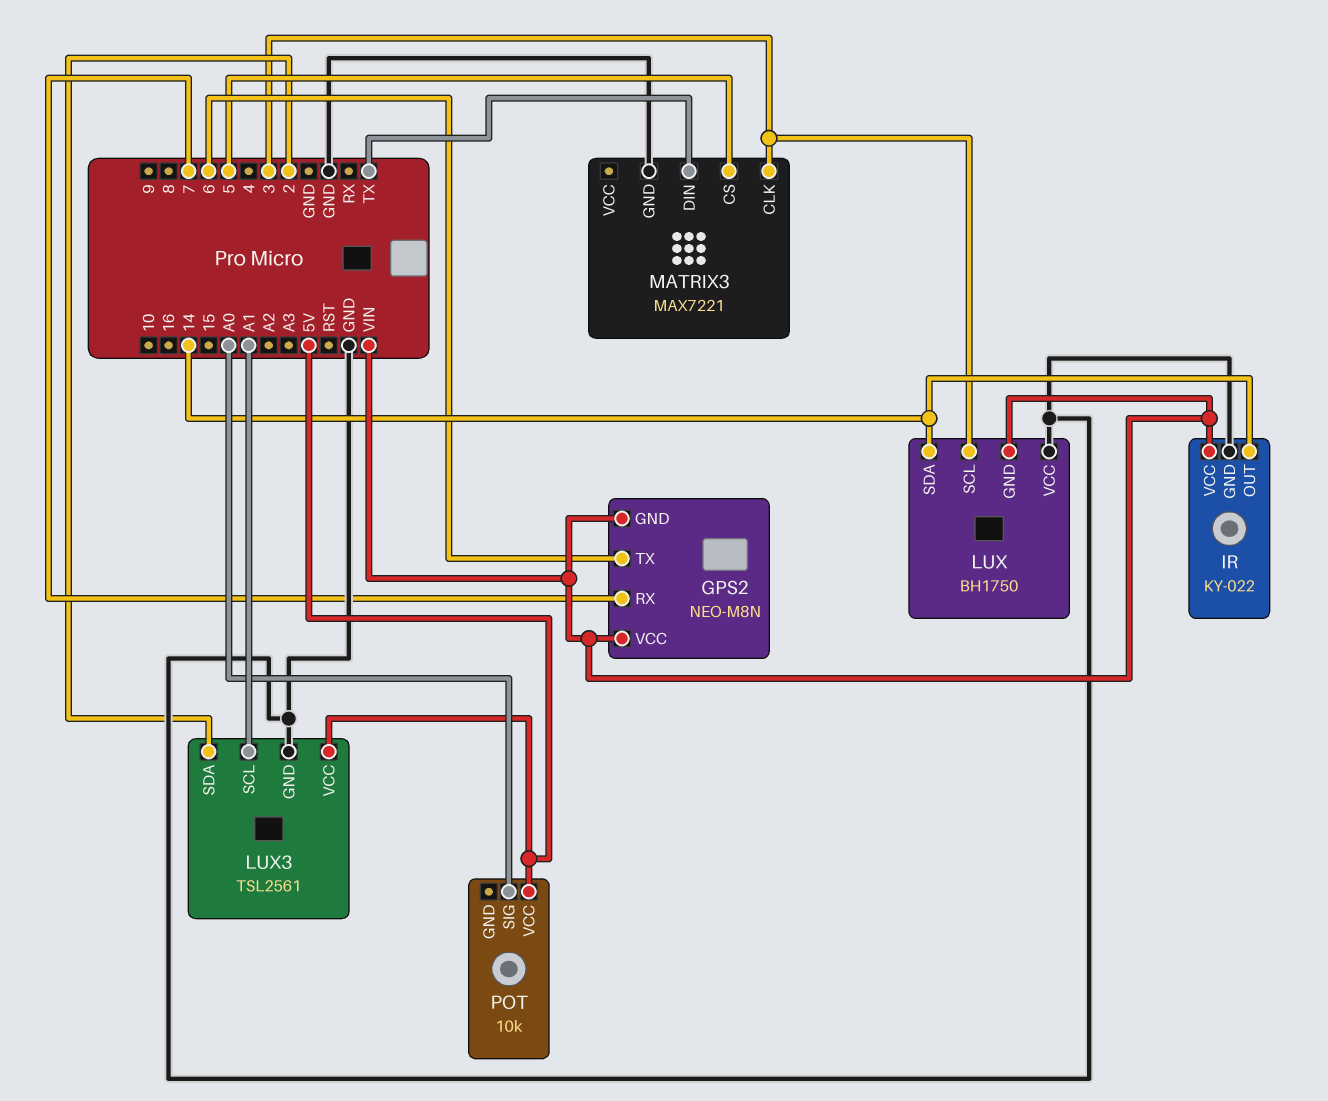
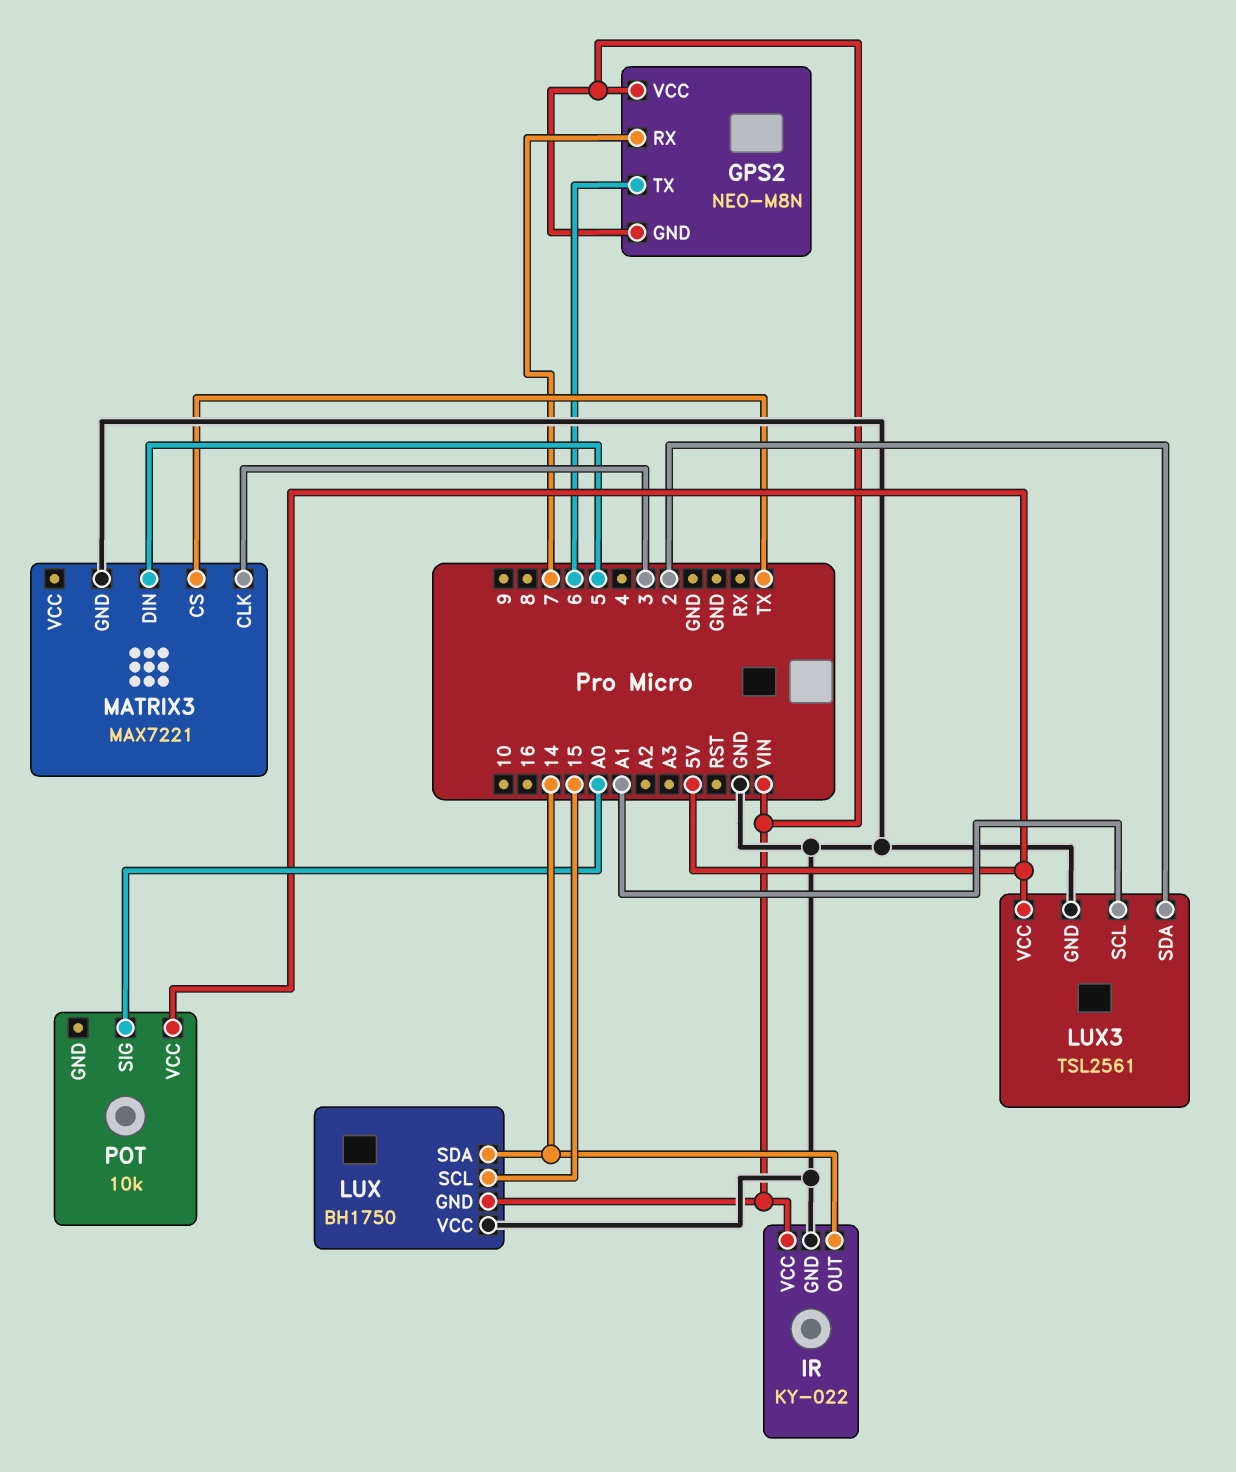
LUX pin SCL: 3 -> 15
MATRIX3 pin CS: 5 -> TX
MATRIX3 pin DIN: TX -> 5

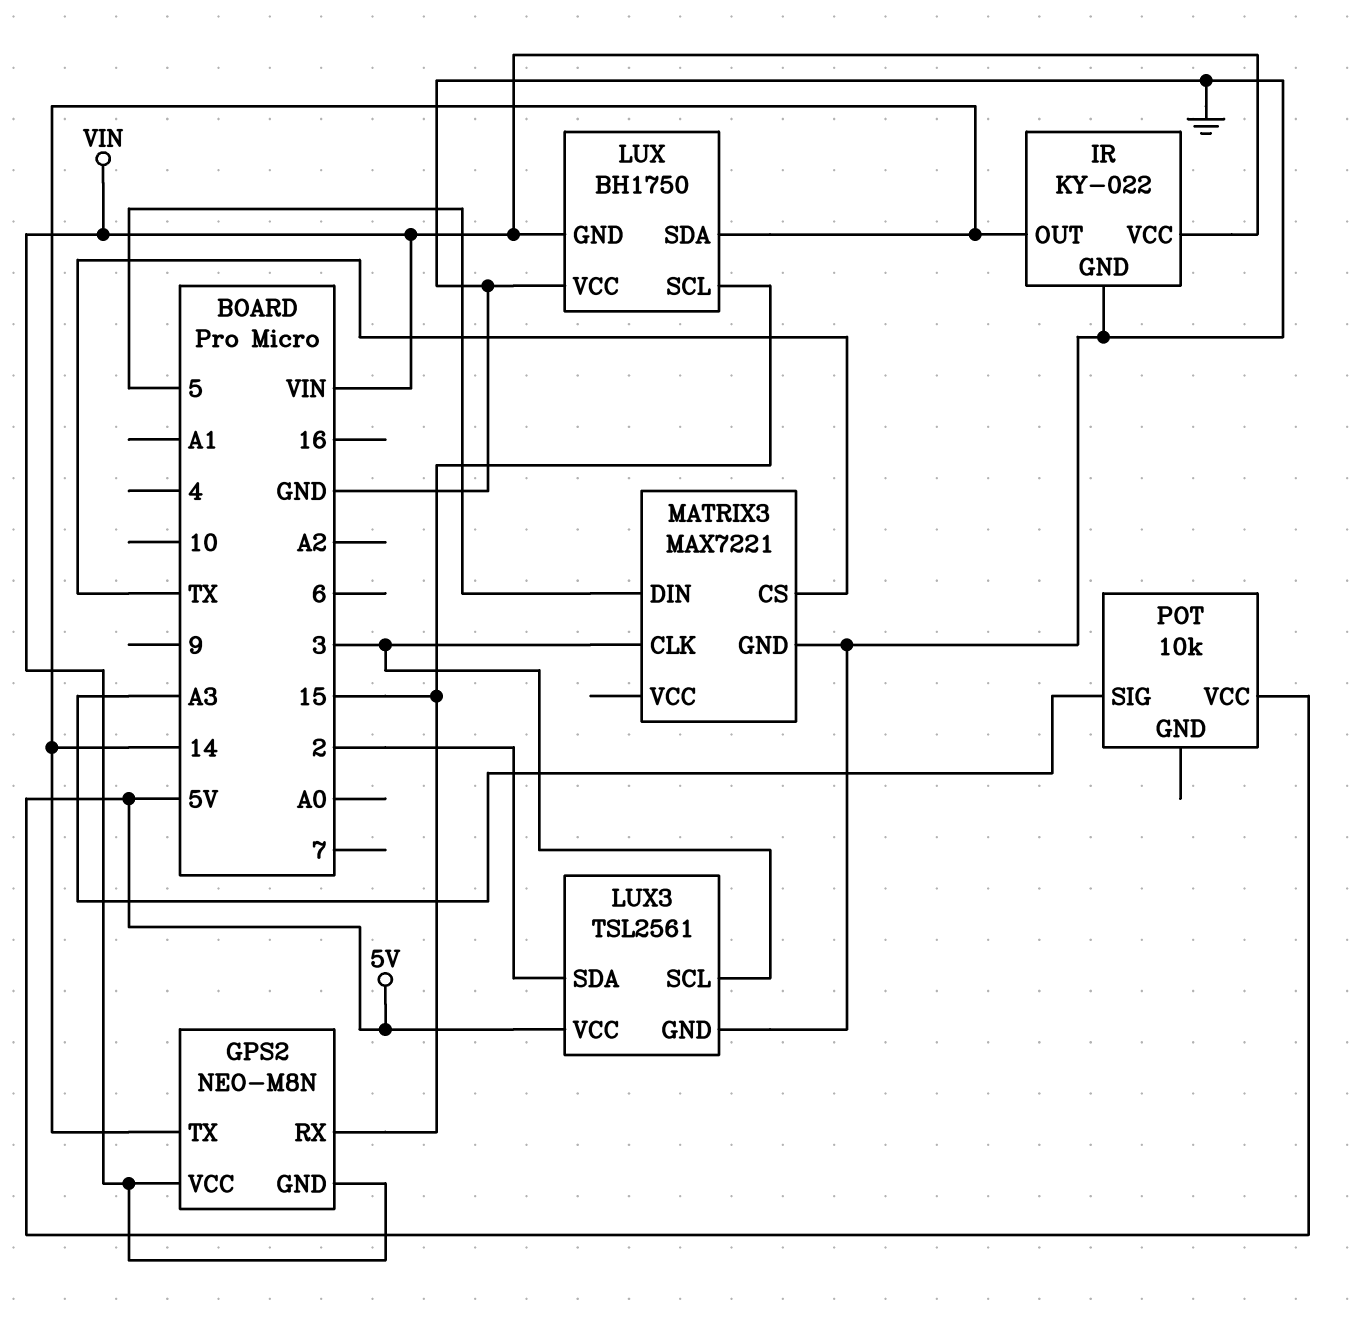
GPS2 pin RX: 7 -> 15
GPS2 pin TX: 6 -> 14
LUX3 pin SCL: A1 -> 3
POT pin SIG: A0 -> A3

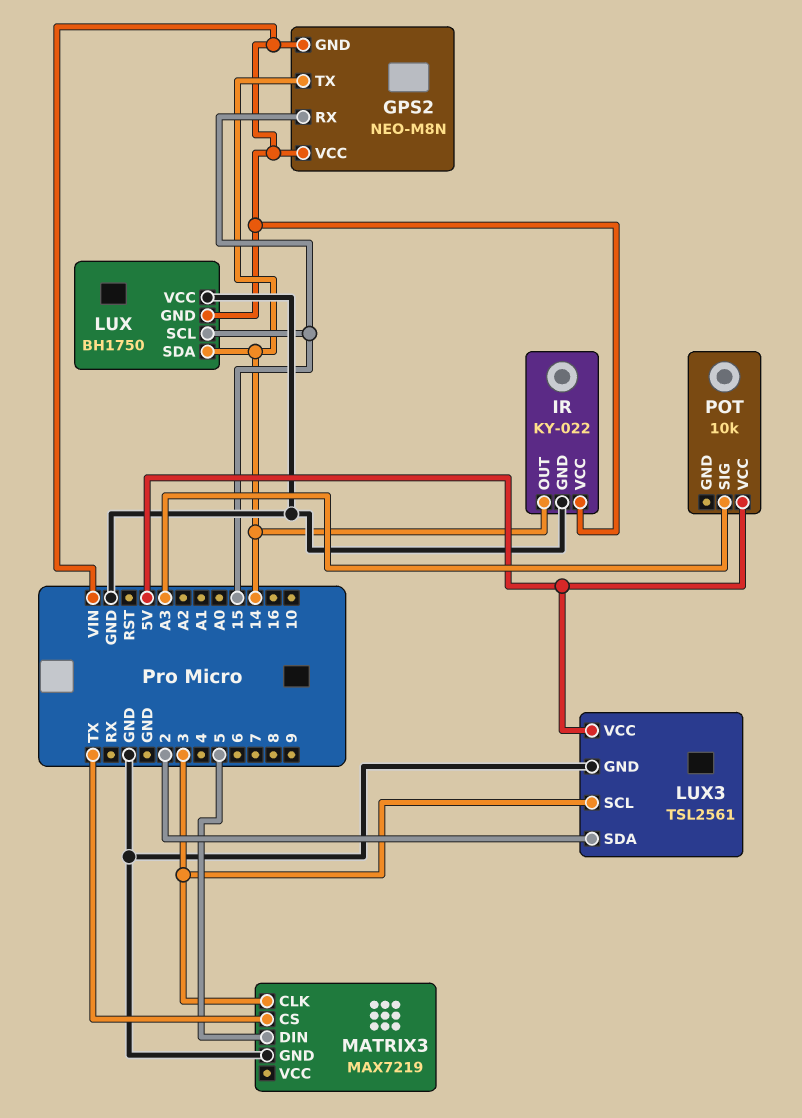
MATRIX3: MAX7221 -> MAX7219

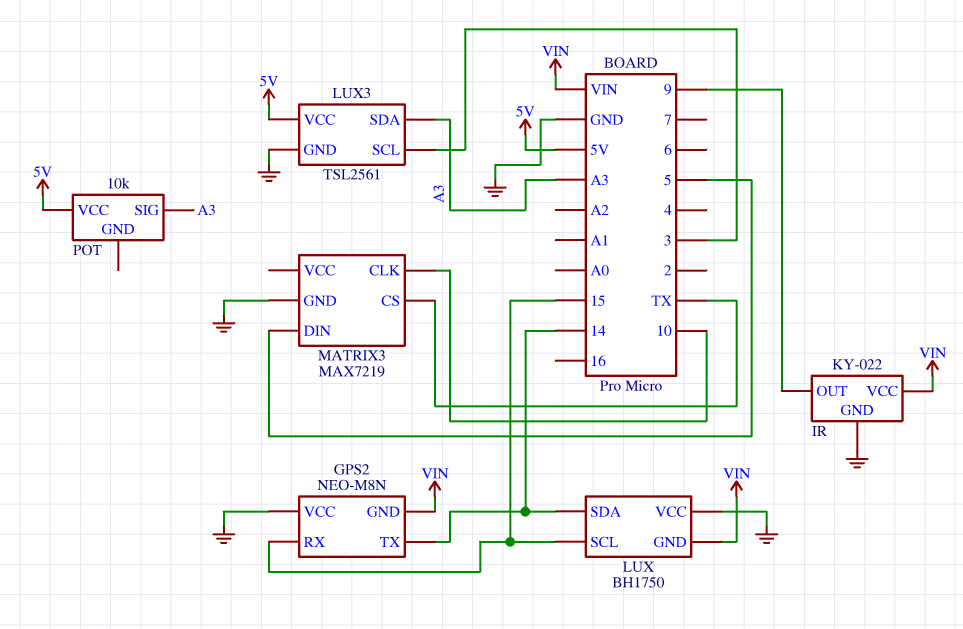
GPS2 pin VCC: VIN -> GND
IR pin OUT: 14 -> 9
LUX3 pin SDA: 2 -> A3
MATRIX3 pin CLK: 3 -> 10

